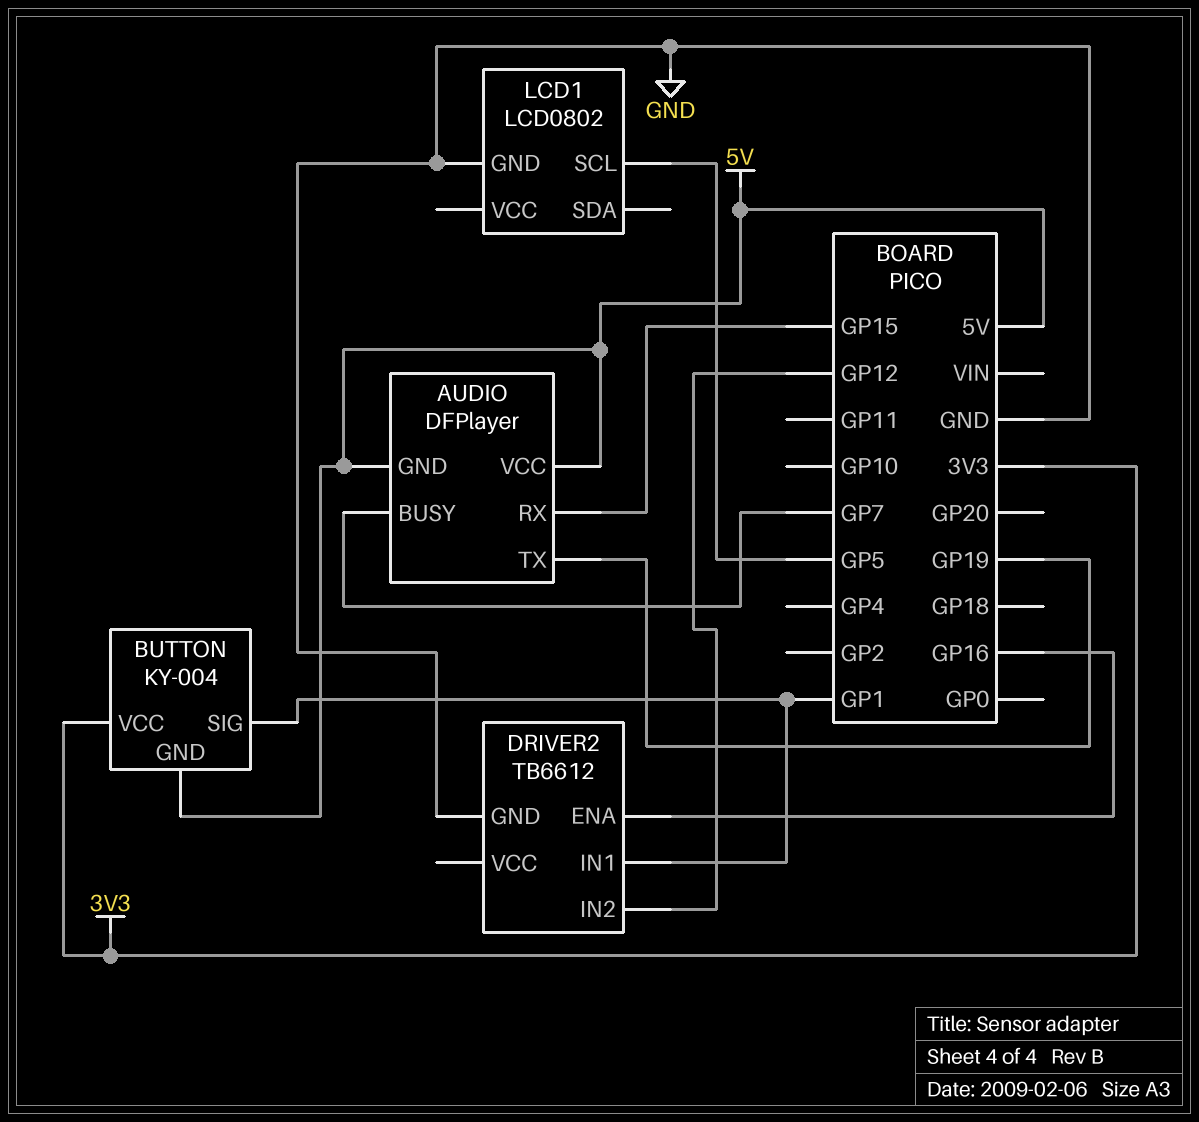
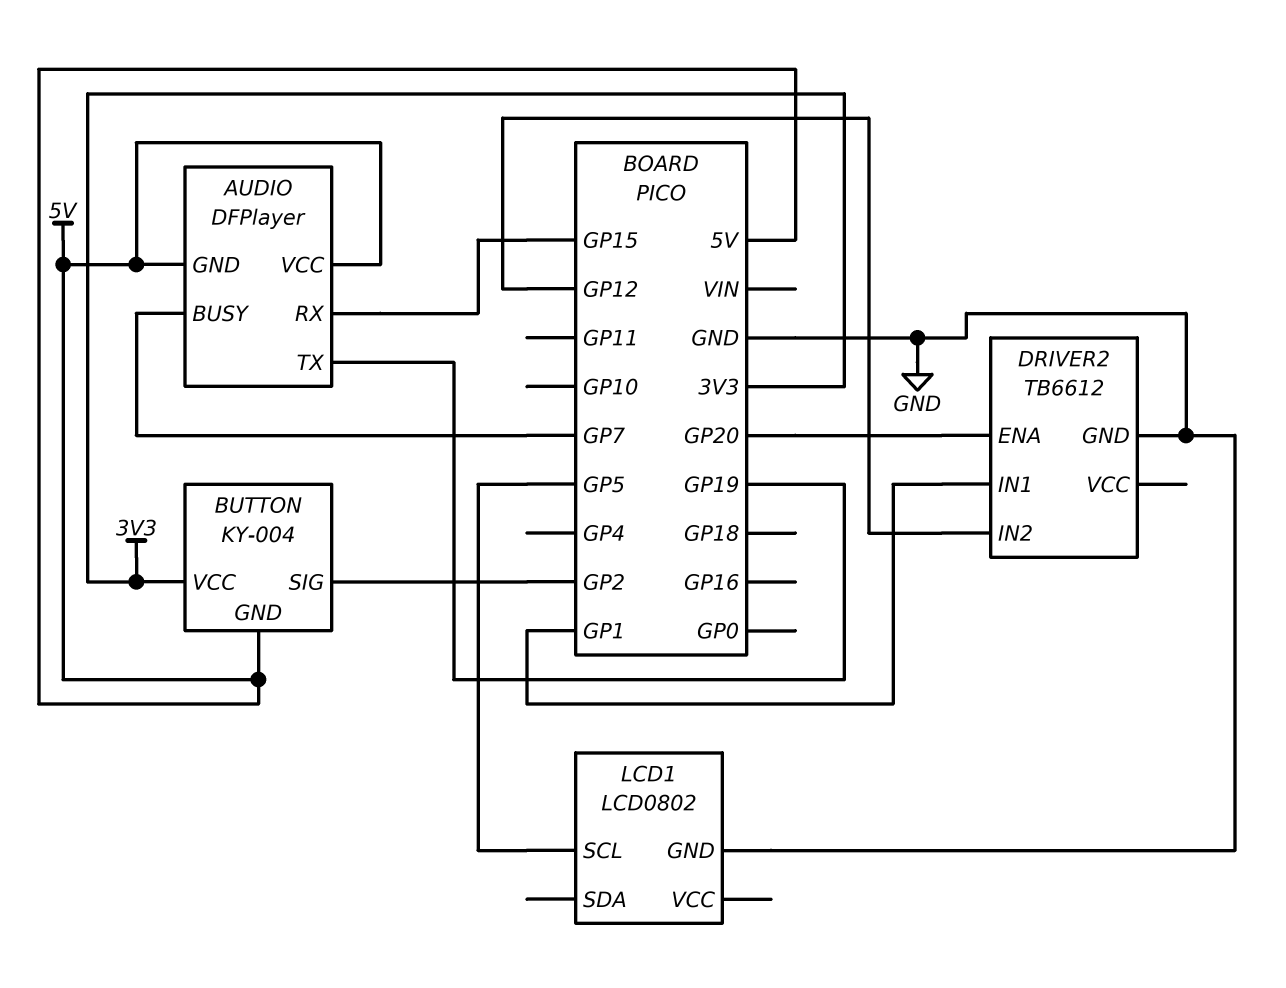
BUTTON pin SIG: GP1 -> GP2
DRIVER2 pin ENA: GP16 -> GP20

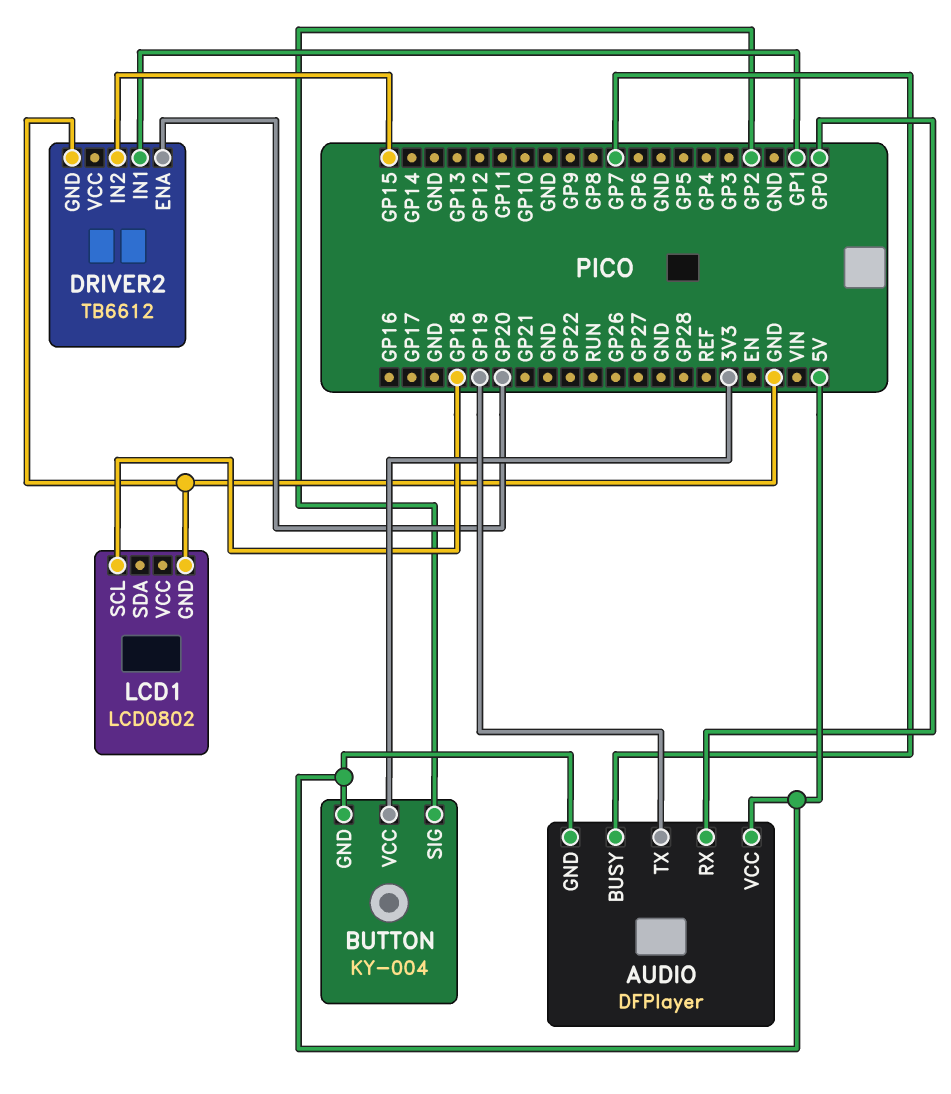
AUDIO pin RX: GP15 -> GP0
DRIVER2 pin IN2: GP12 -> GP15
LCD1 pin SCL: GP5 -> GP18

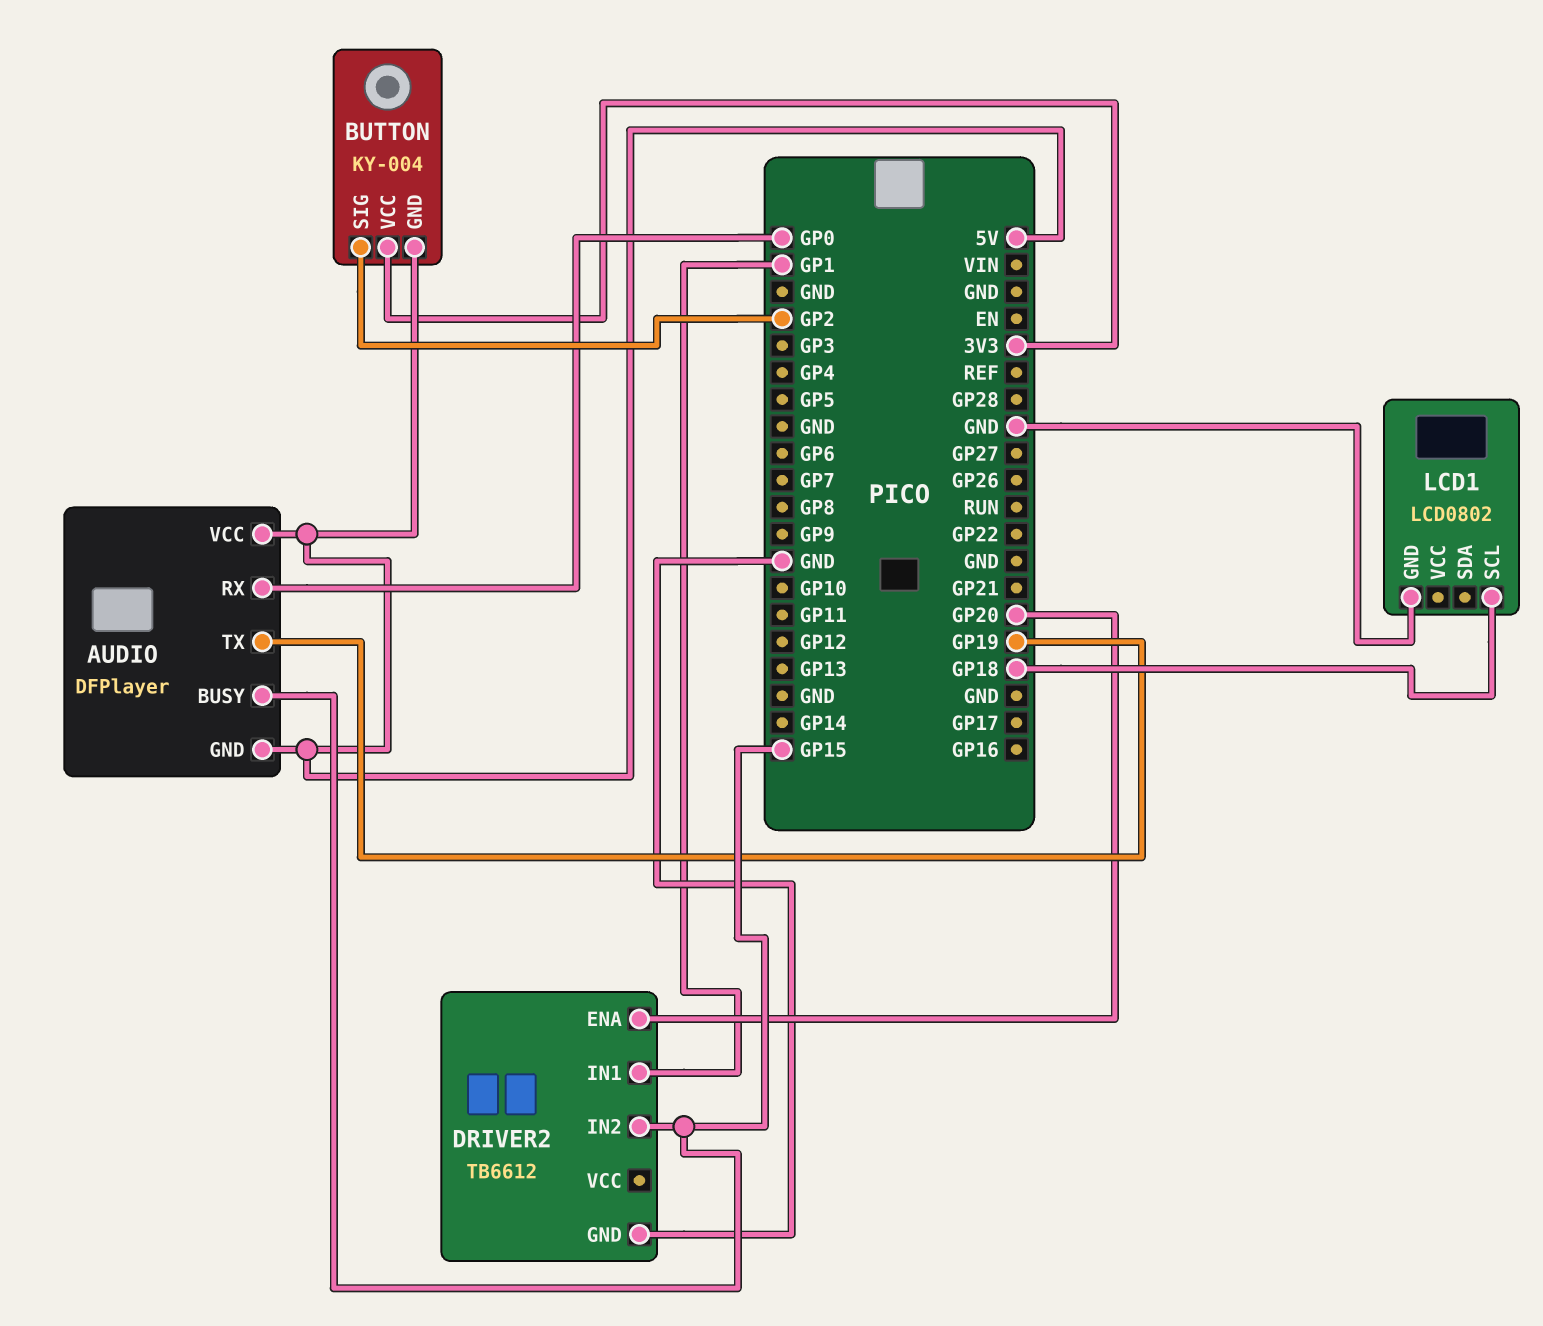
AUDIO pin BUSY: GP7 -> GP15

